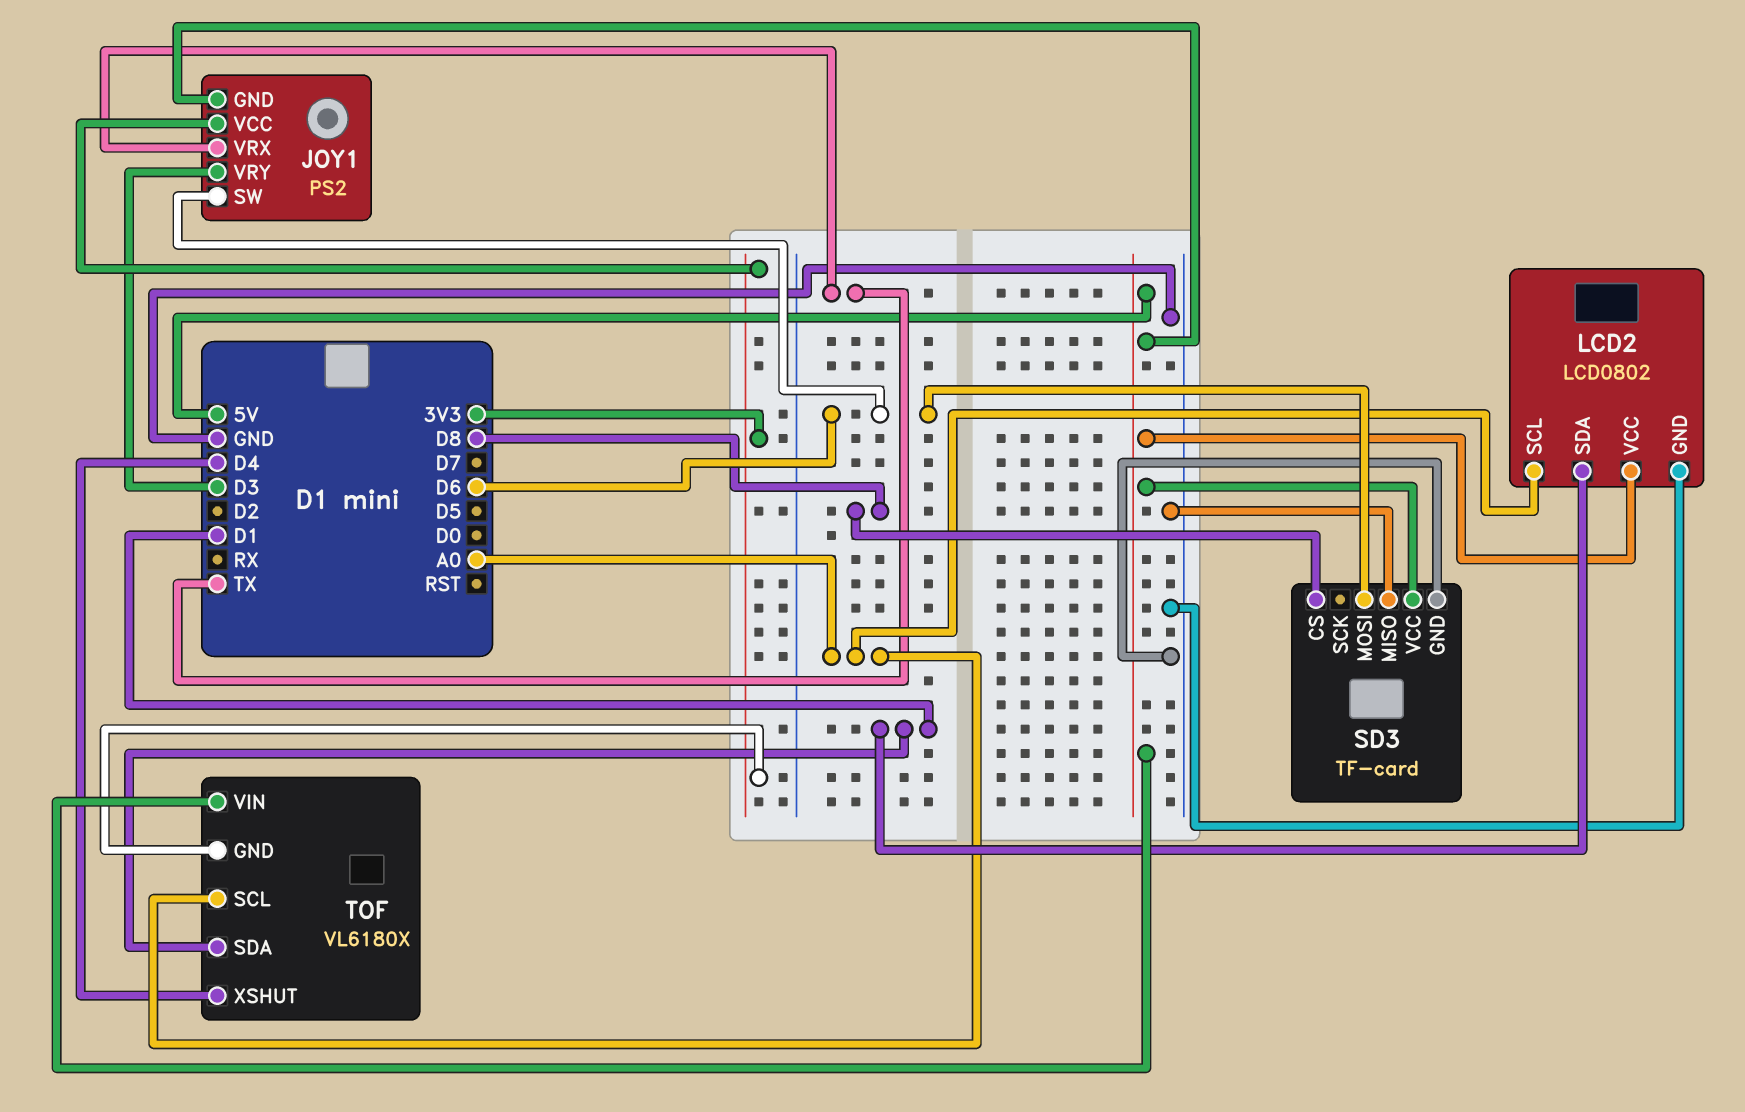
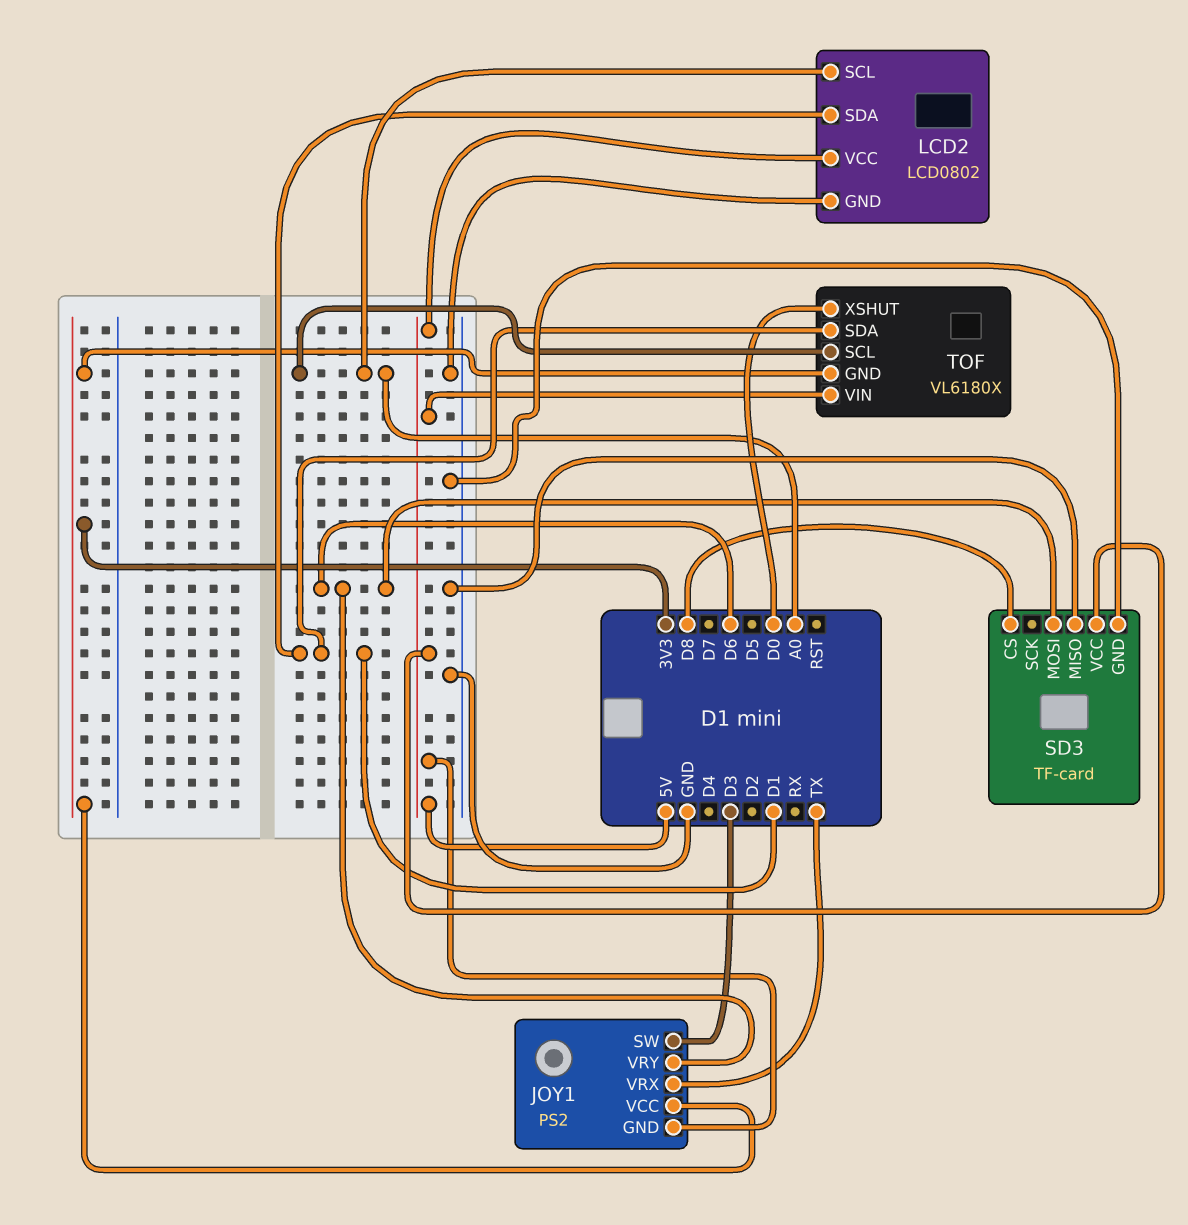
JOY1 pin SW: D6 -> D3
JOY1 pin VRY: D3 -> D6
TOF pin XSHUT: D4 -> D0

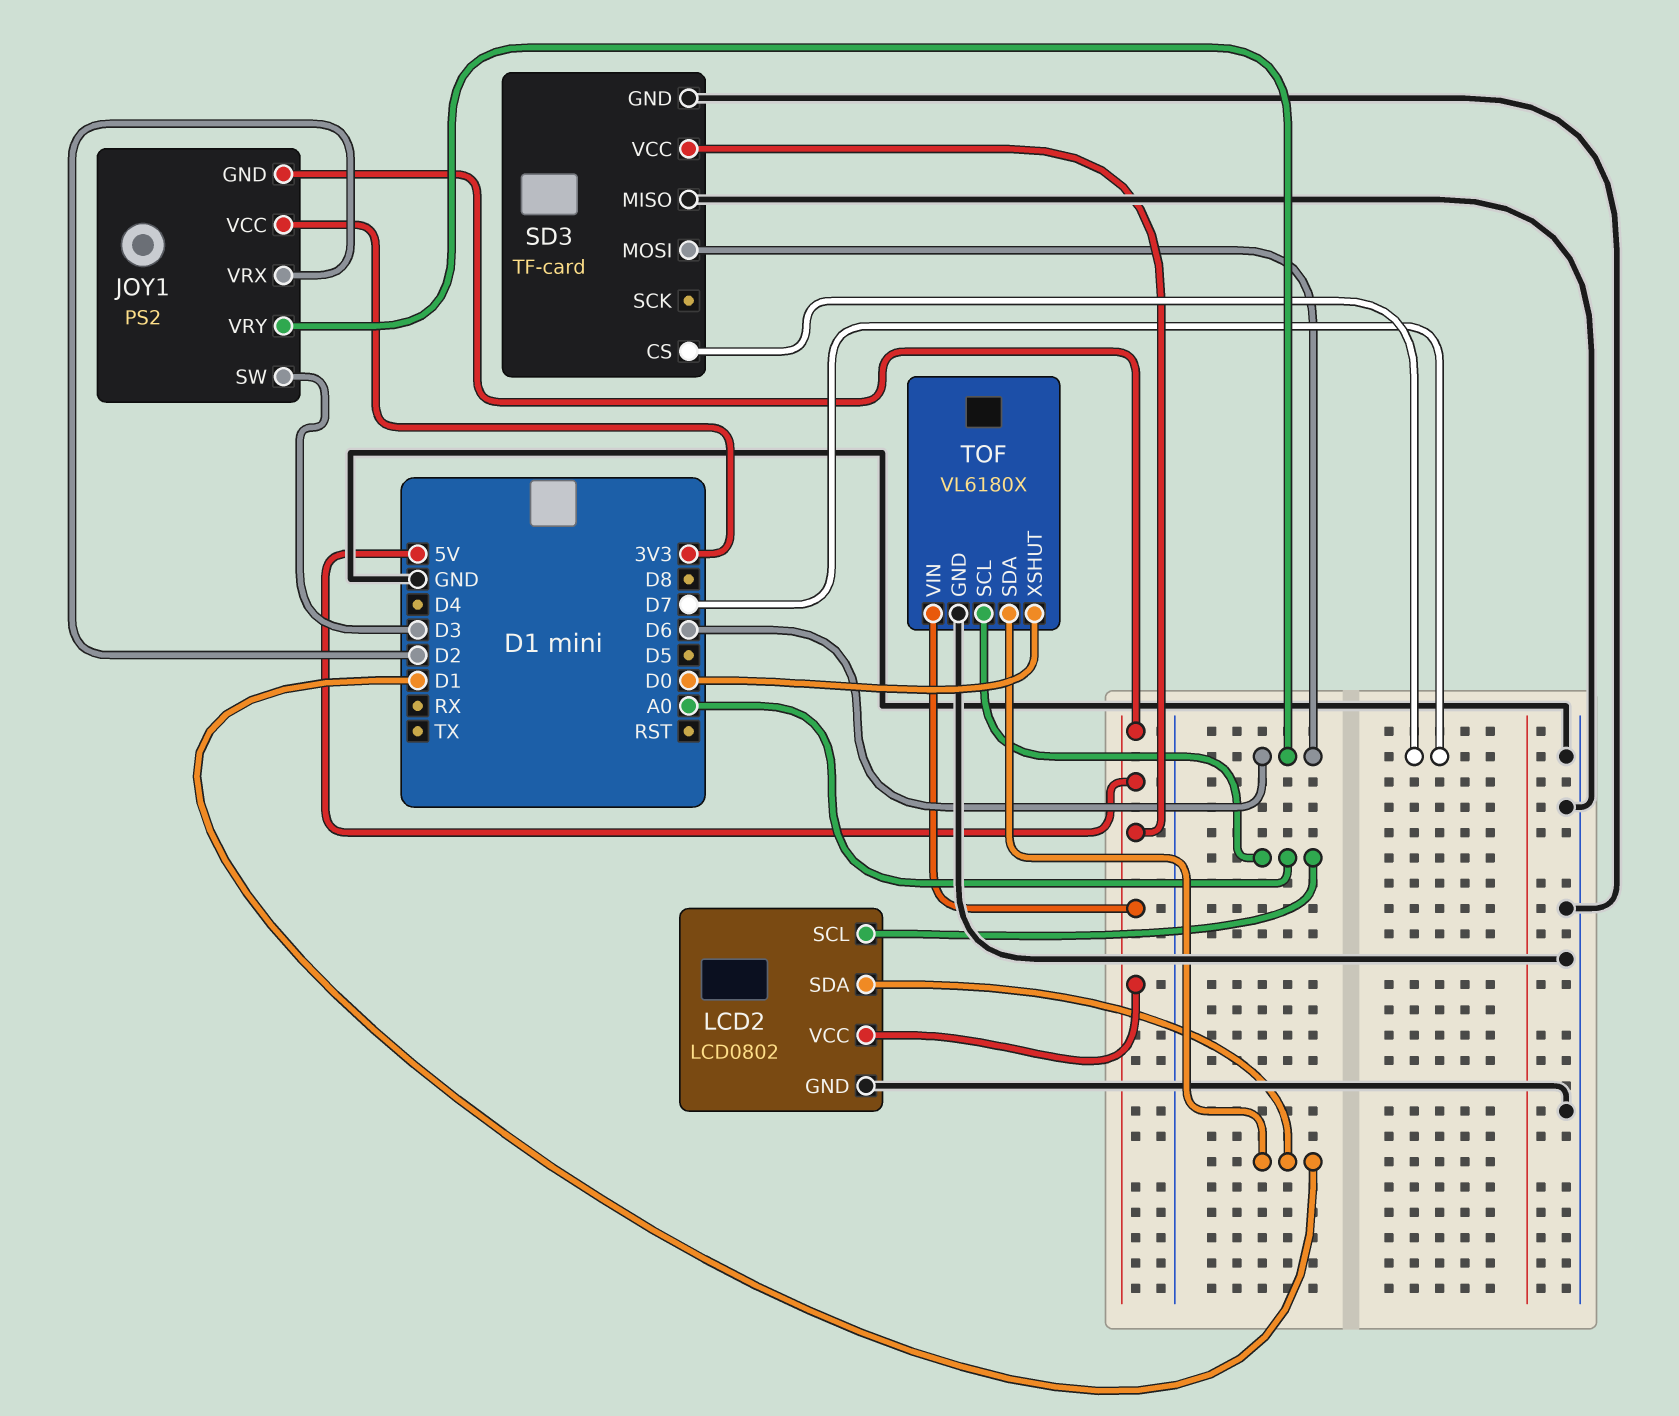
JOY1 pin VRX: TX -> D2
SD3 pin CS: D8 -> D7
TOF pin GND: 3V3 -> GND

